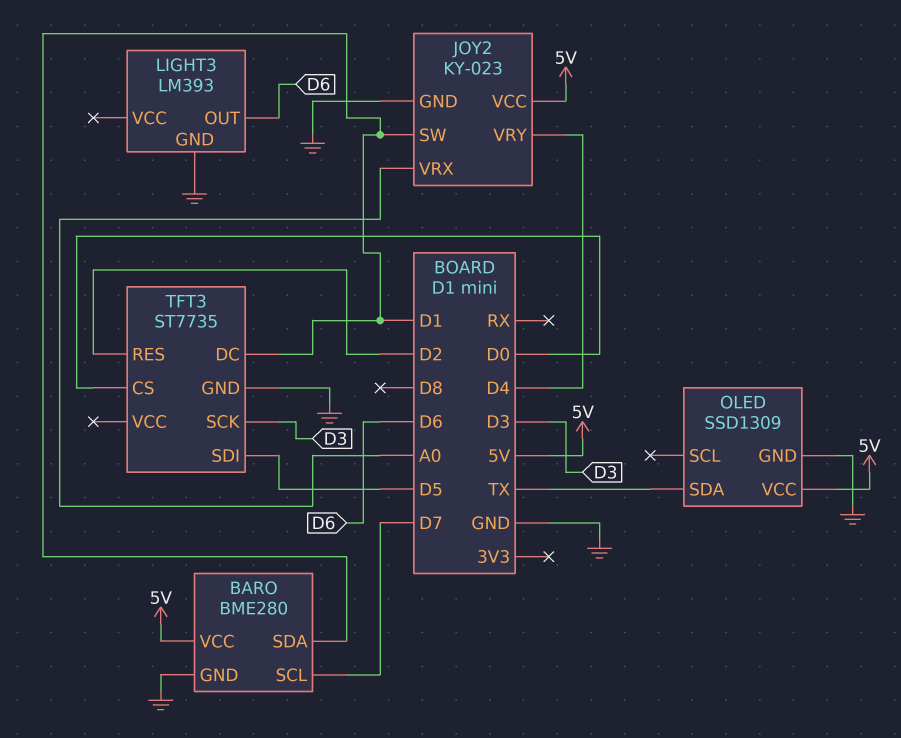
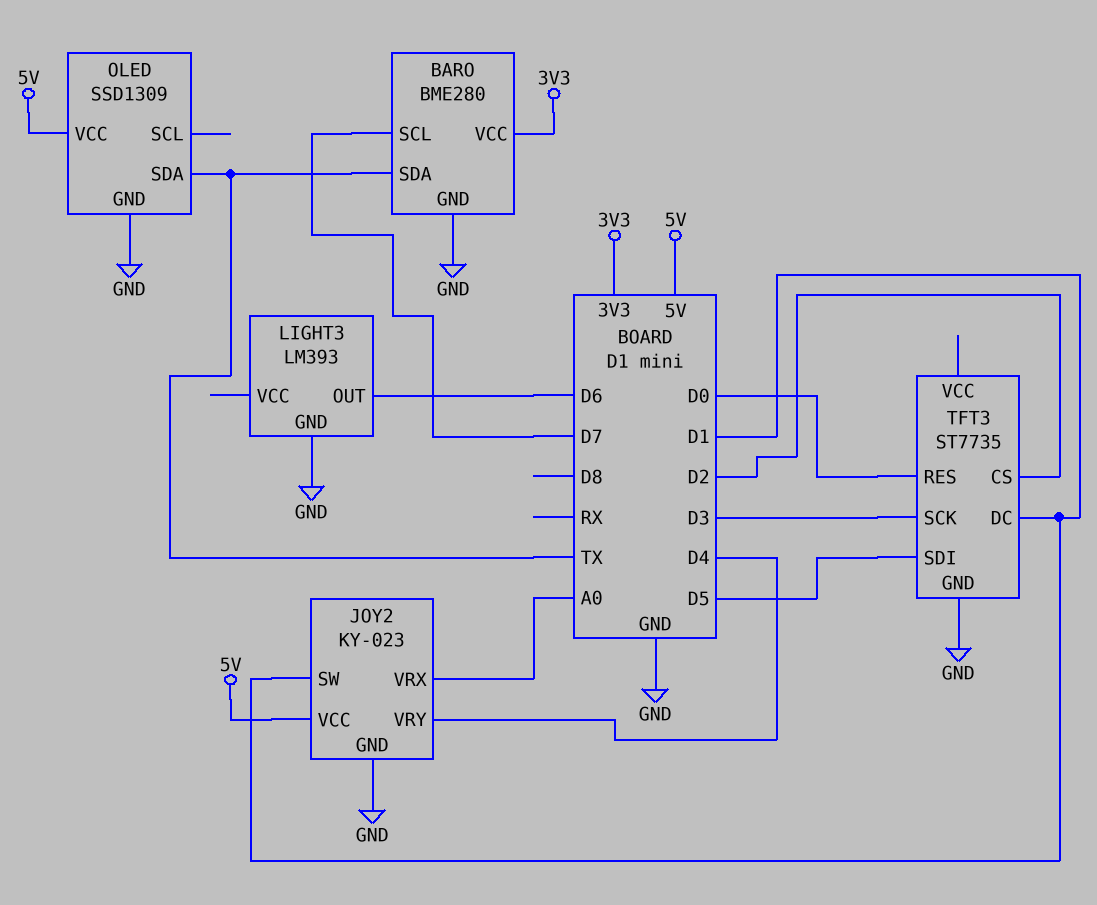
BARO pin SDA: D1 -> TX
BARO pin VCC: 5V -> 3V3
TFT3 pin CS: D0 -> D2
TFT3 pin RES: D2 -> D0

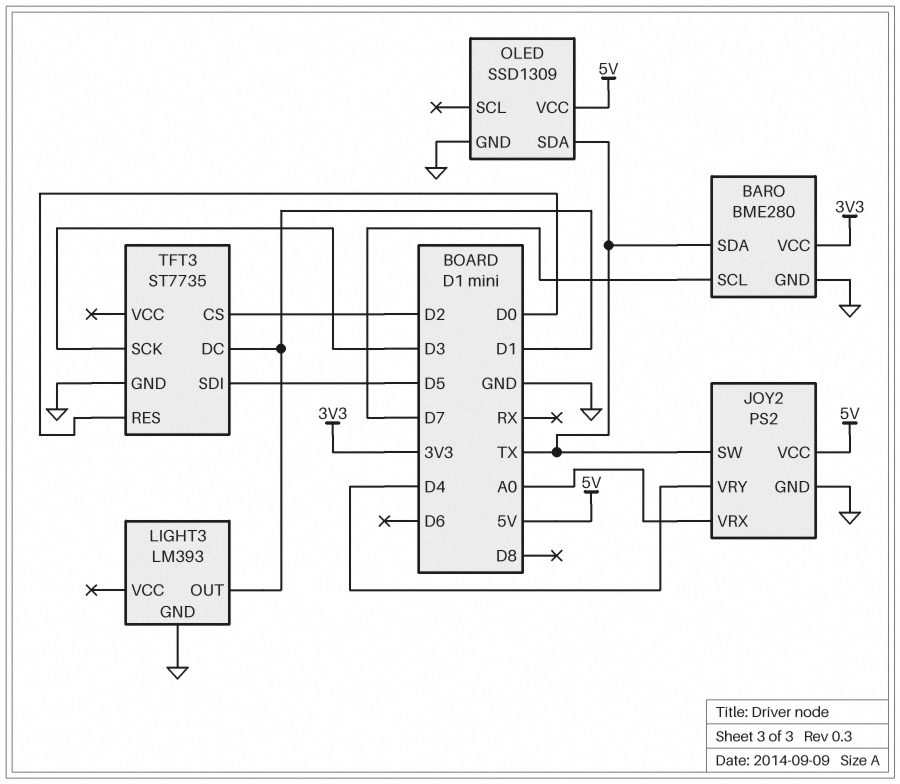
JOY2: KY-023 -> PS2
JOY2 pin SW: D1 -> TX
LIGHT3 pin OUT: D6 -> D1

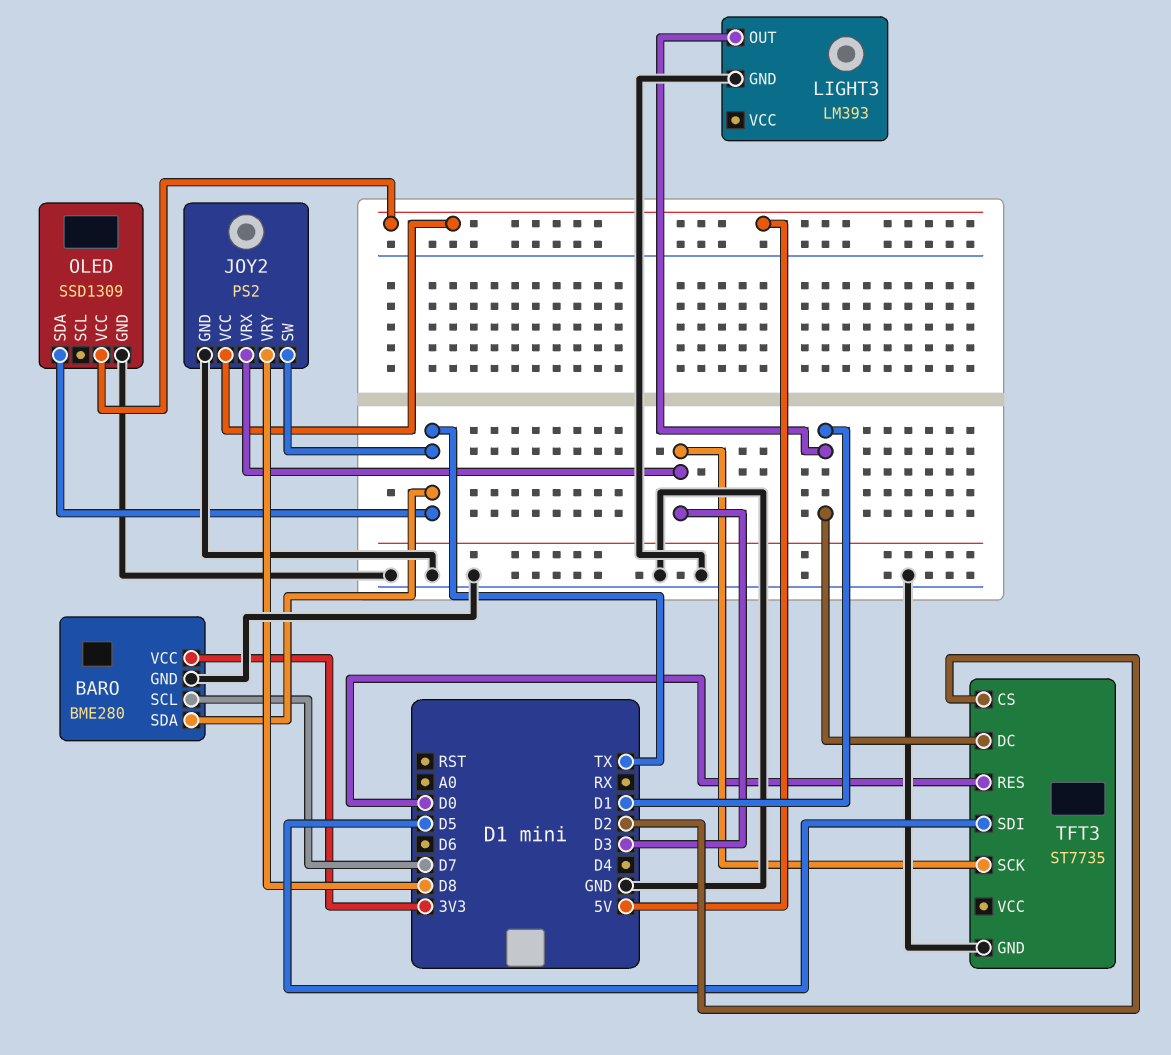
JOY2 pin VRX: A0 -> D3
JOY2 pin VRY: D4 -> D8

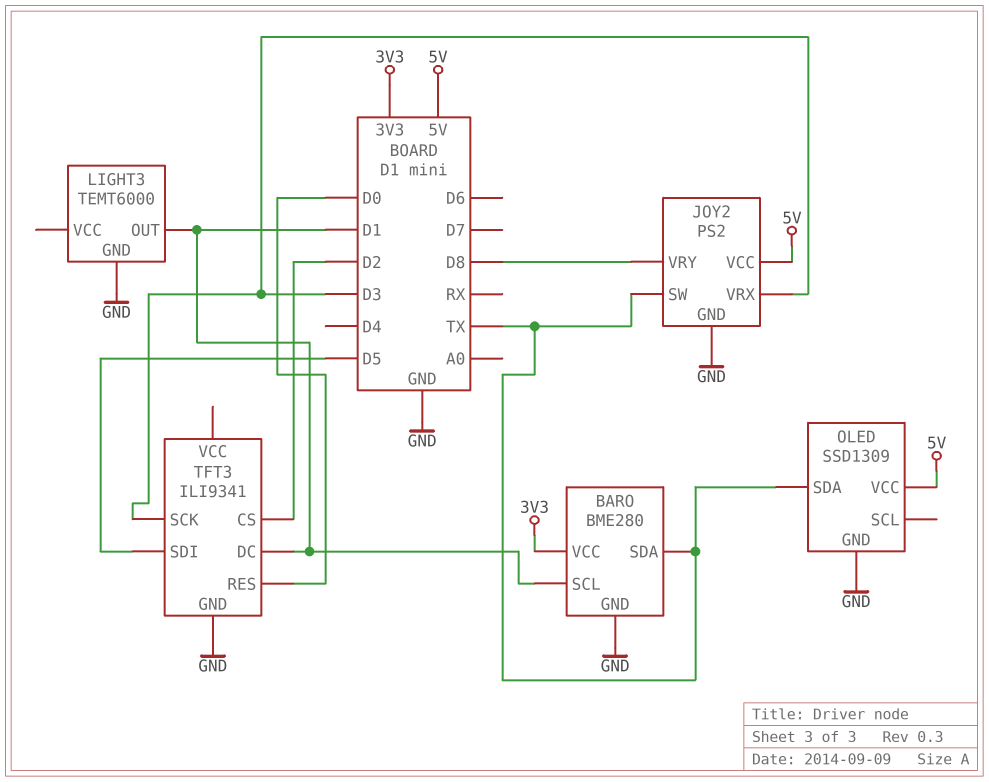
BARO pin SCL: D7 -> D1
LIGHT3: LM393 -> TEMT6000
TFT3: ST7735 -> ILI9341

